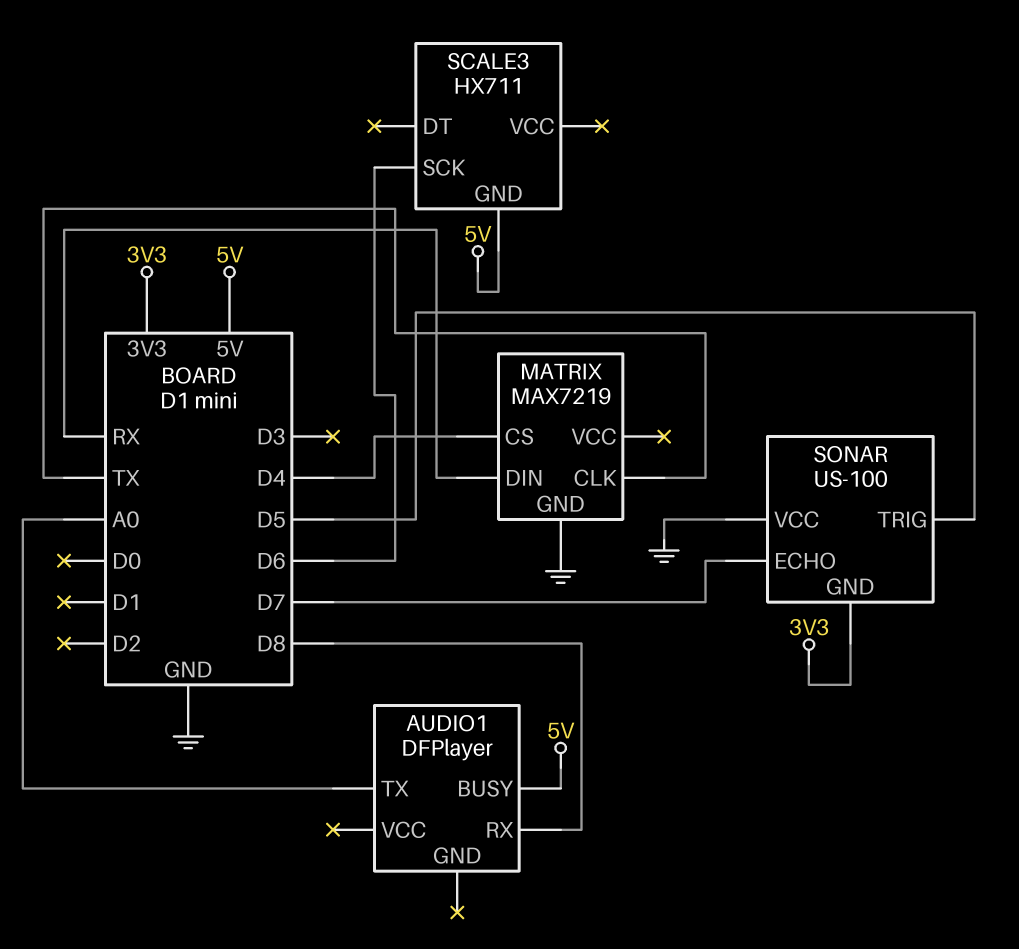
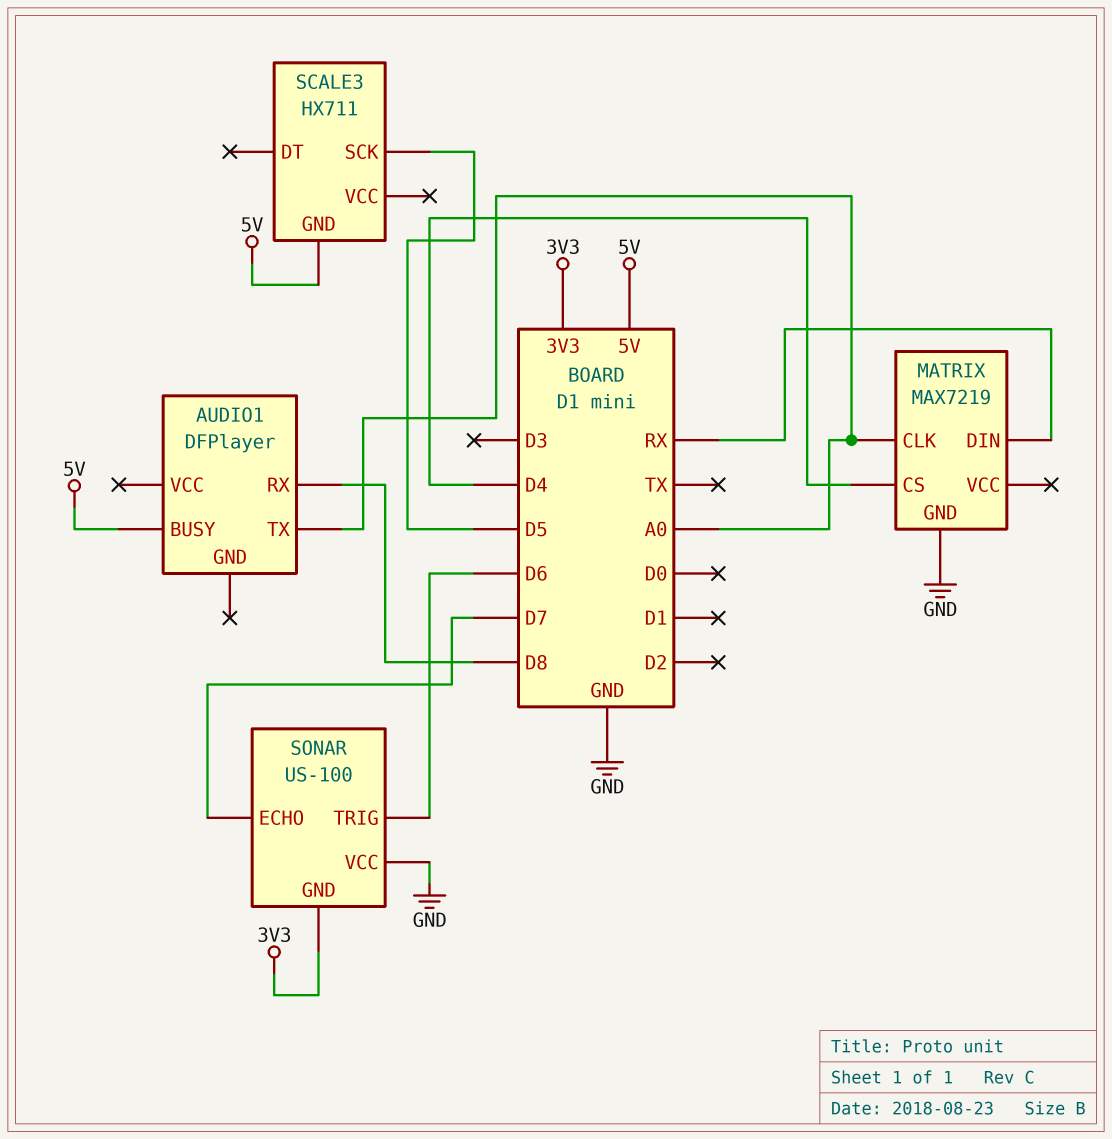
MATRIX pin CLK: TX -> A0
SCALE3 pin SCK: D6 -> D5
SONAR pin TRIG: D5 -> D6

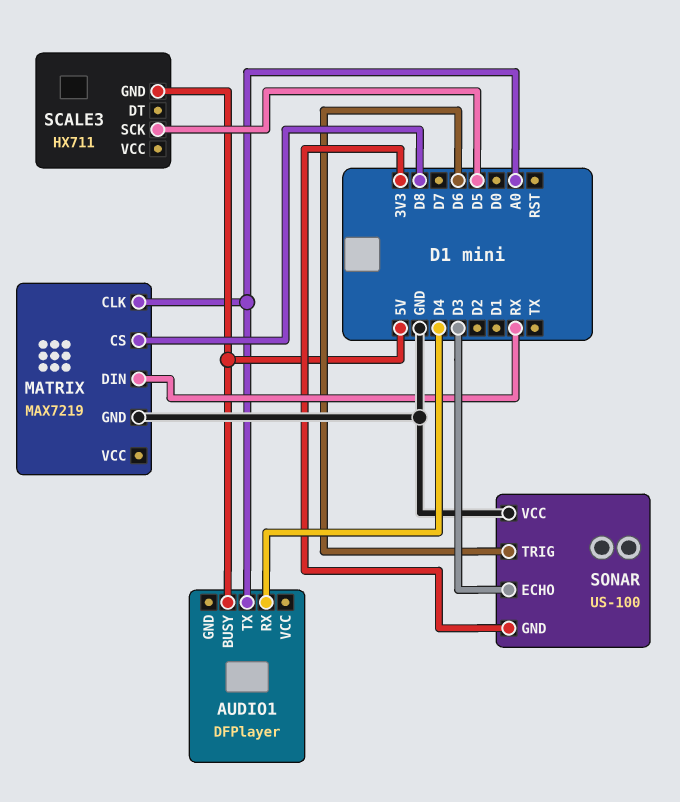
AUDIO1 pin RX: D8 -> D4
MATRIX pin CS: D4 -> D8
SONAR pin ECHO: D7 -> D3

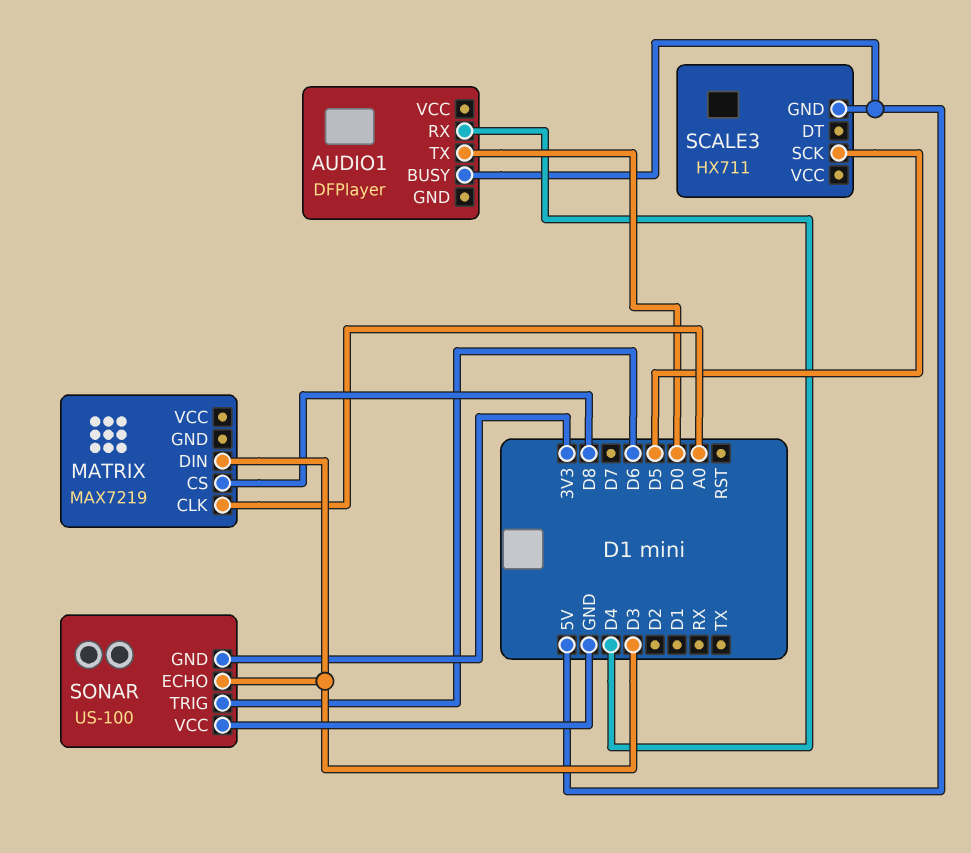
AUDIO1 pin TX: A0 -> D0
MATRIX pin DIN: RX -> D3
MATRIX pin GND: GND -> none

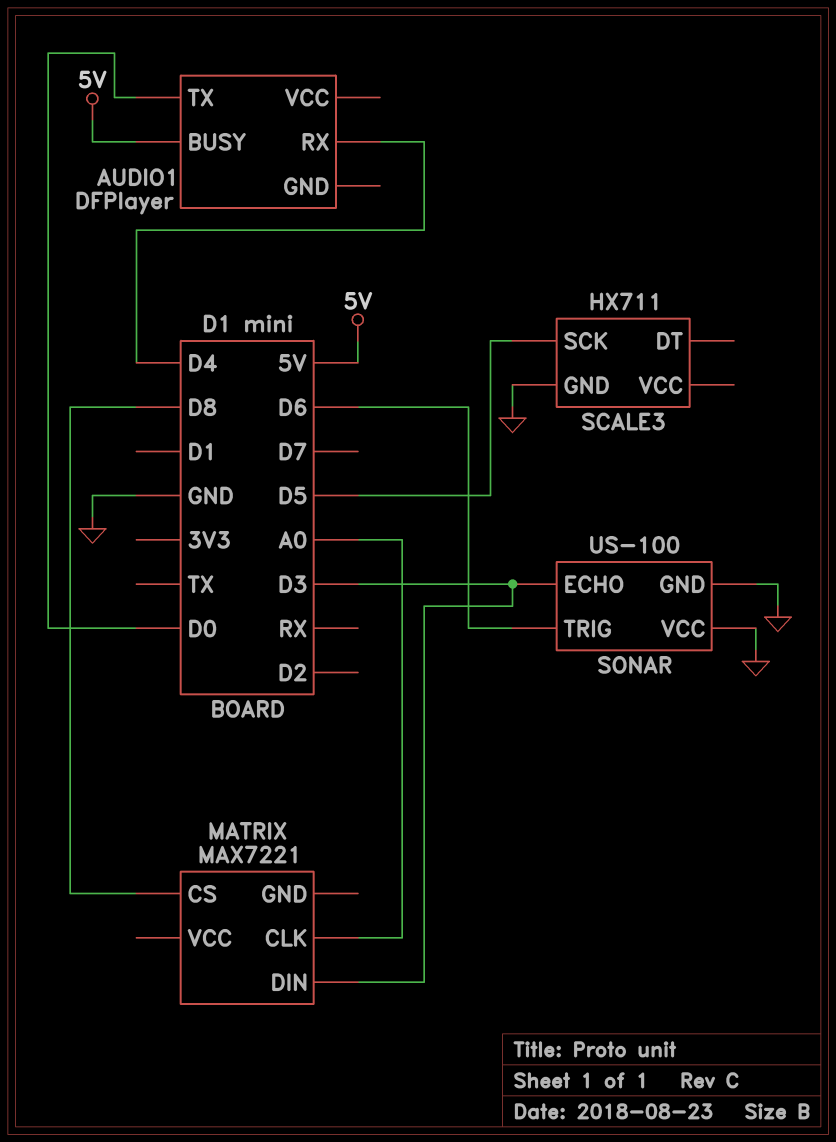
MATRIX: MAX7219 -> MAX7221
SCALE3 pin GND: 5V -> GND
SONAR pin GND: 3V3 -> GND

